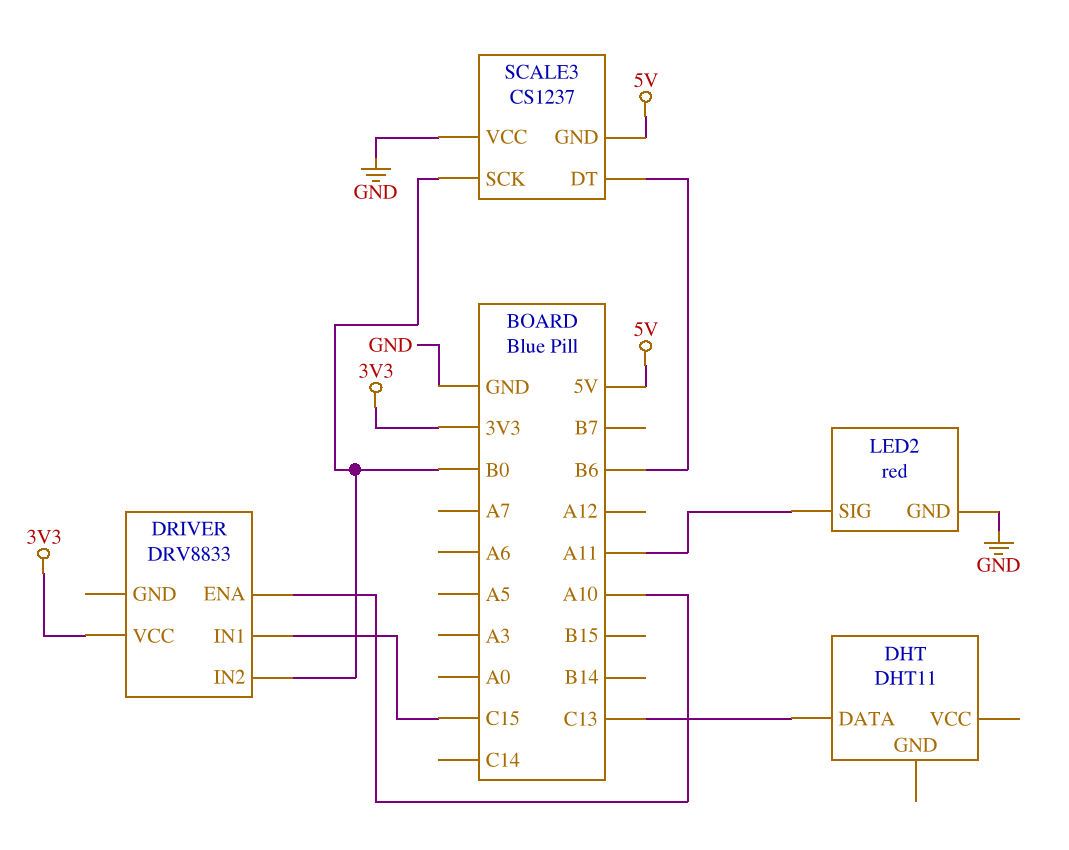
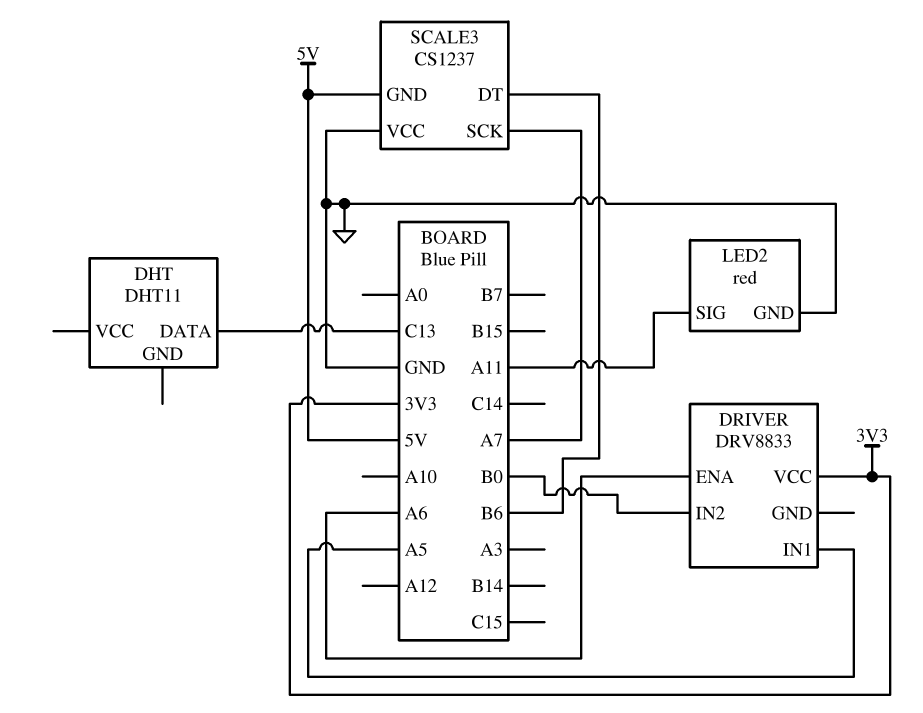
DRIVER pin ENA: A10 -> A6
DRIVER pin IN1: C15 -> A5
SCALE3 pin SCK: B0 -> A7

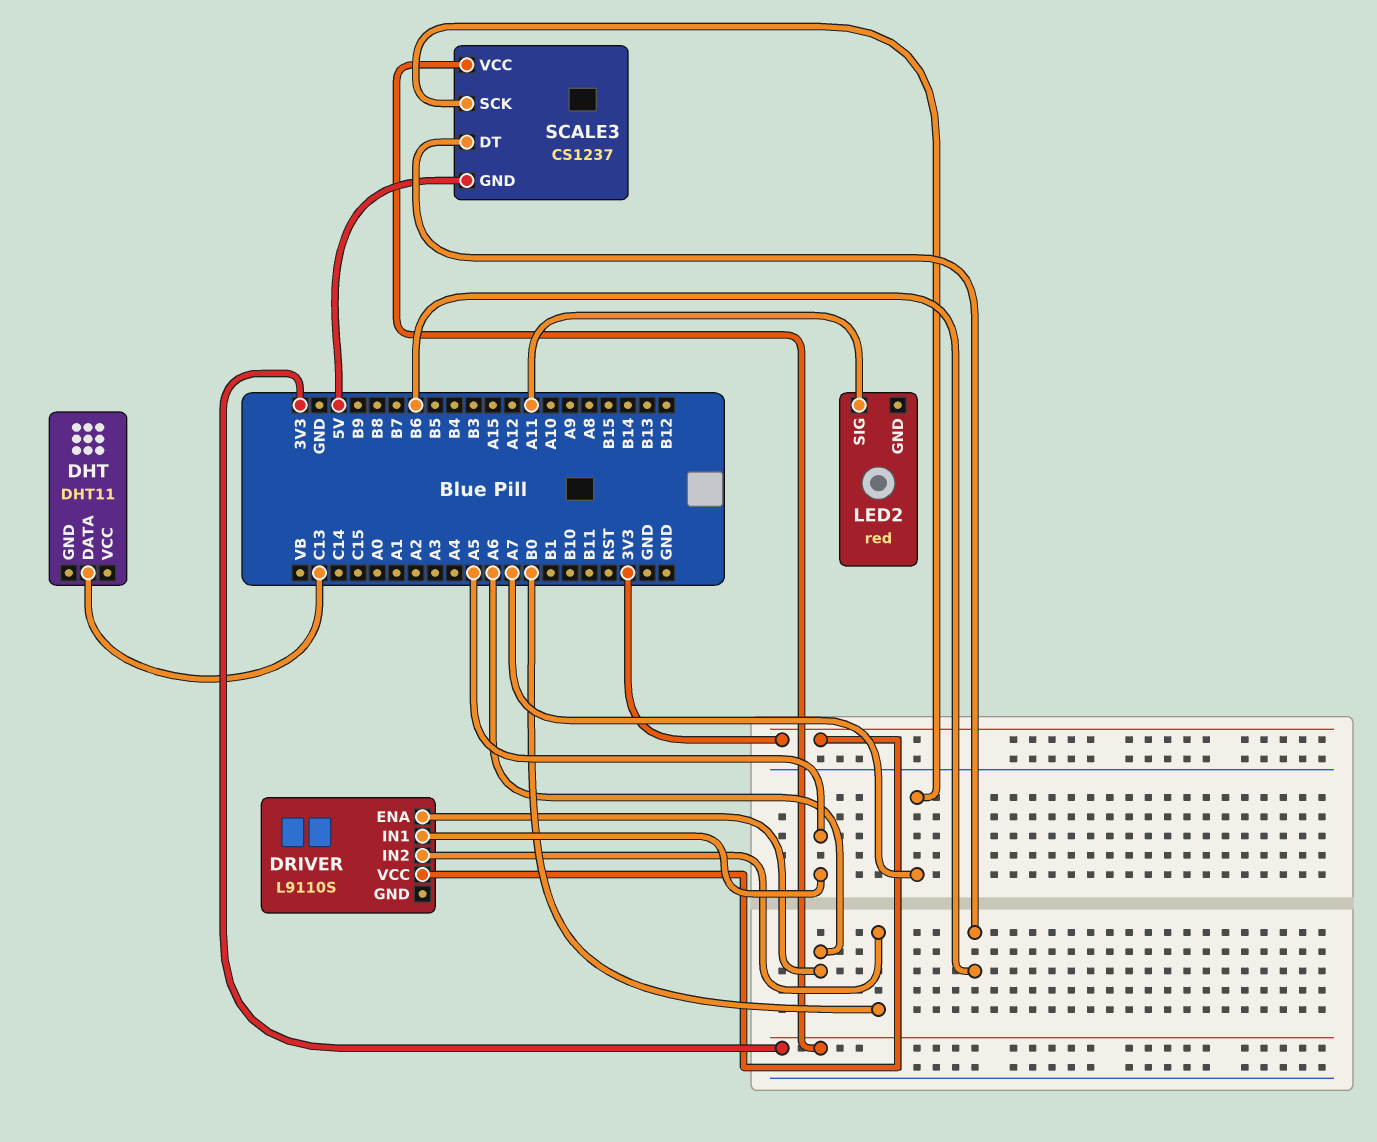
DRIVER: DRV8833 -> L9110S
LED2 pin GND: GND -> none
SCALE3 pin VCC: GND -> 3V3

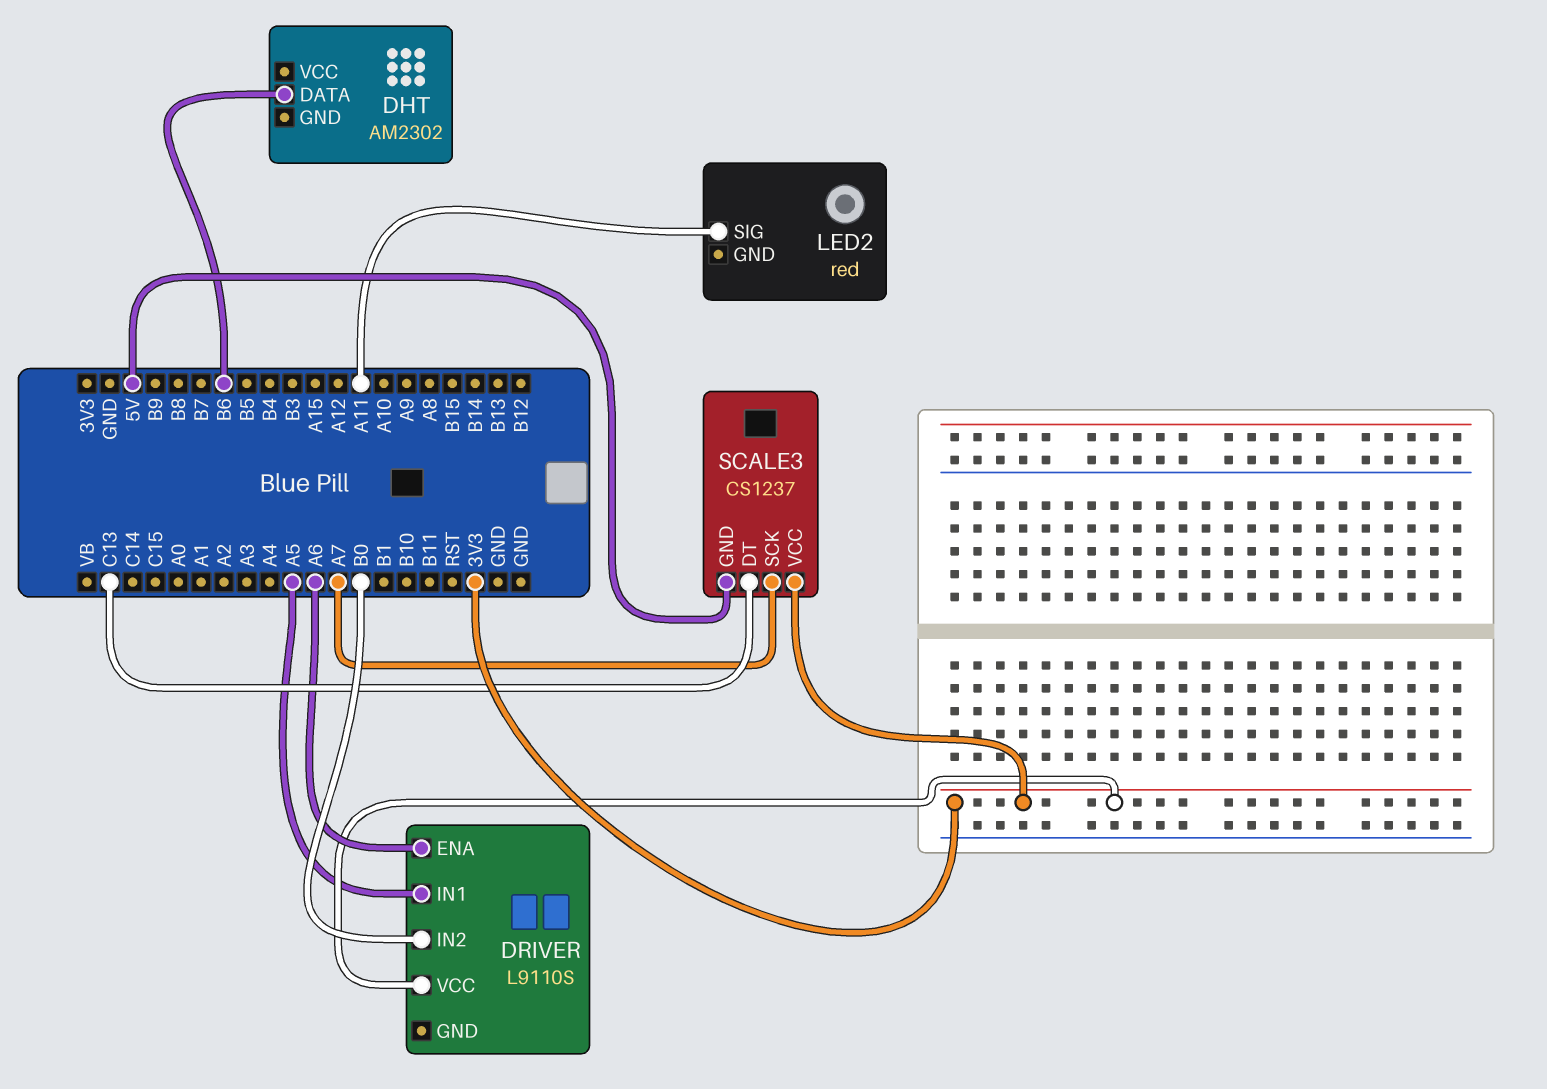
DHT: DHT11 -> AM2302
DHT pin DATA: C13 -> B6
SCALE3 pin DT: B6 -> C13

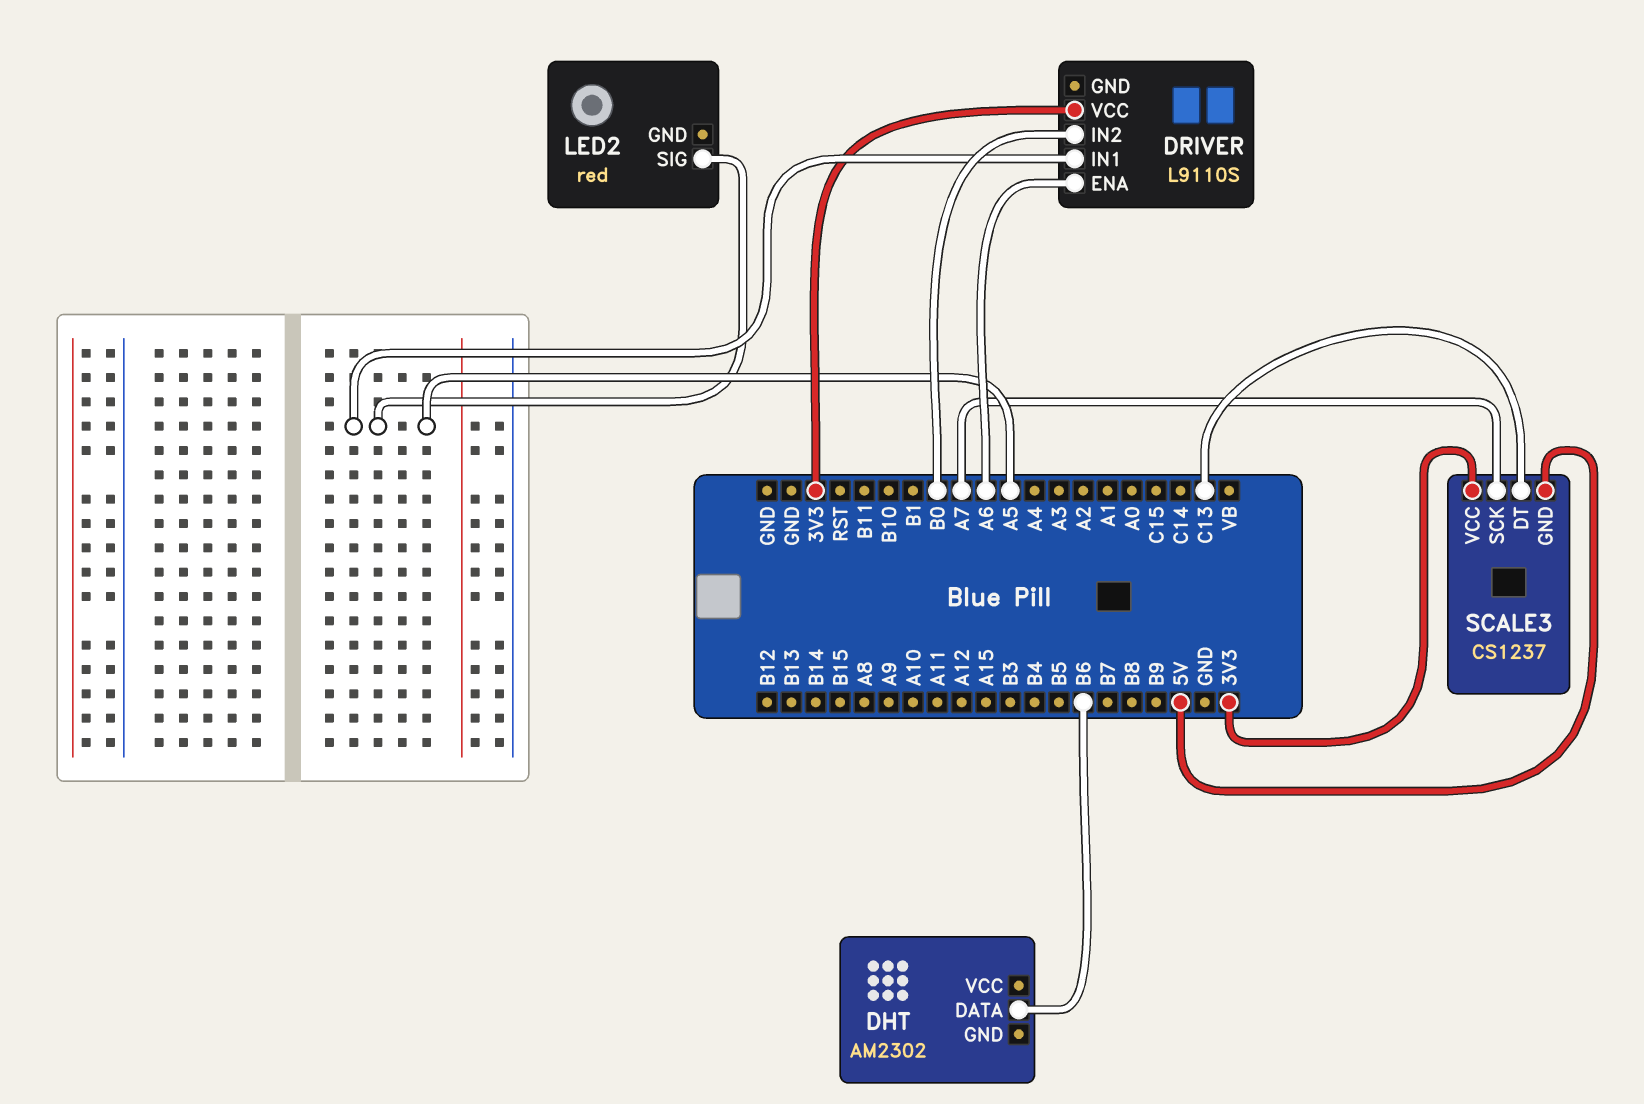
LED2 pin SIG: A11 -> A5

